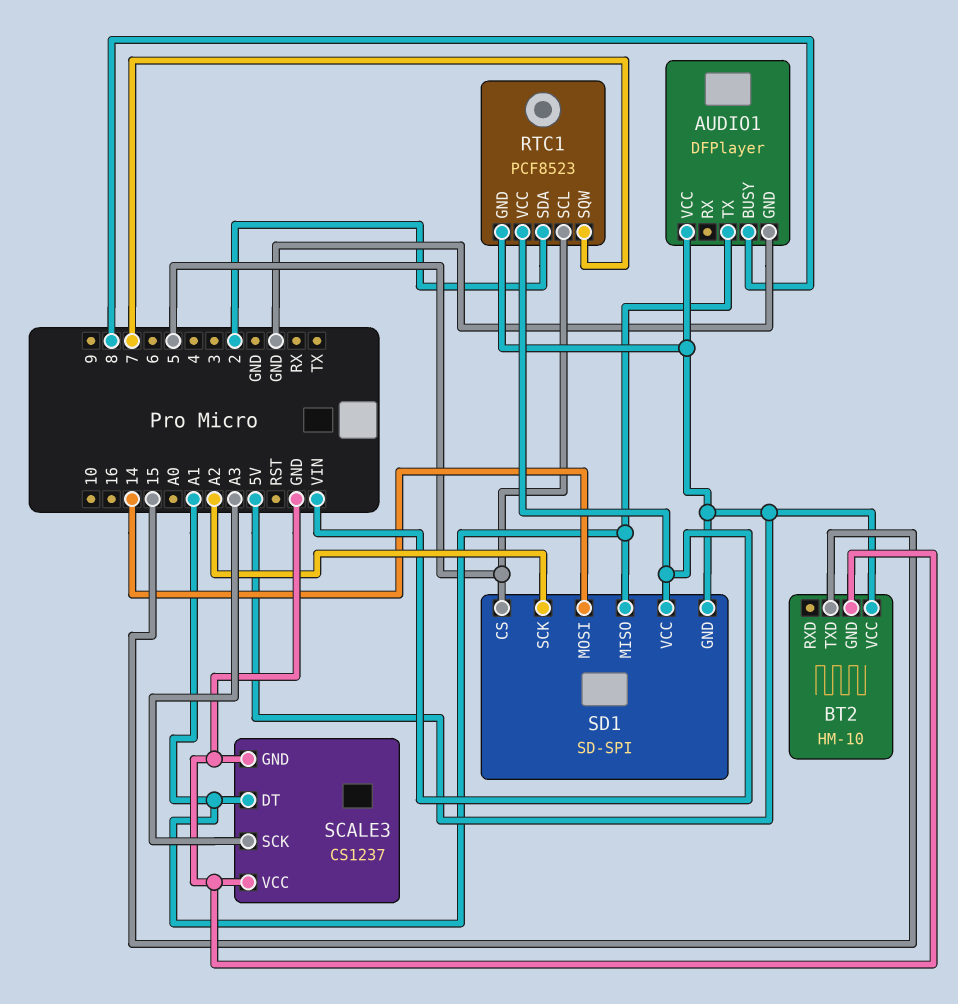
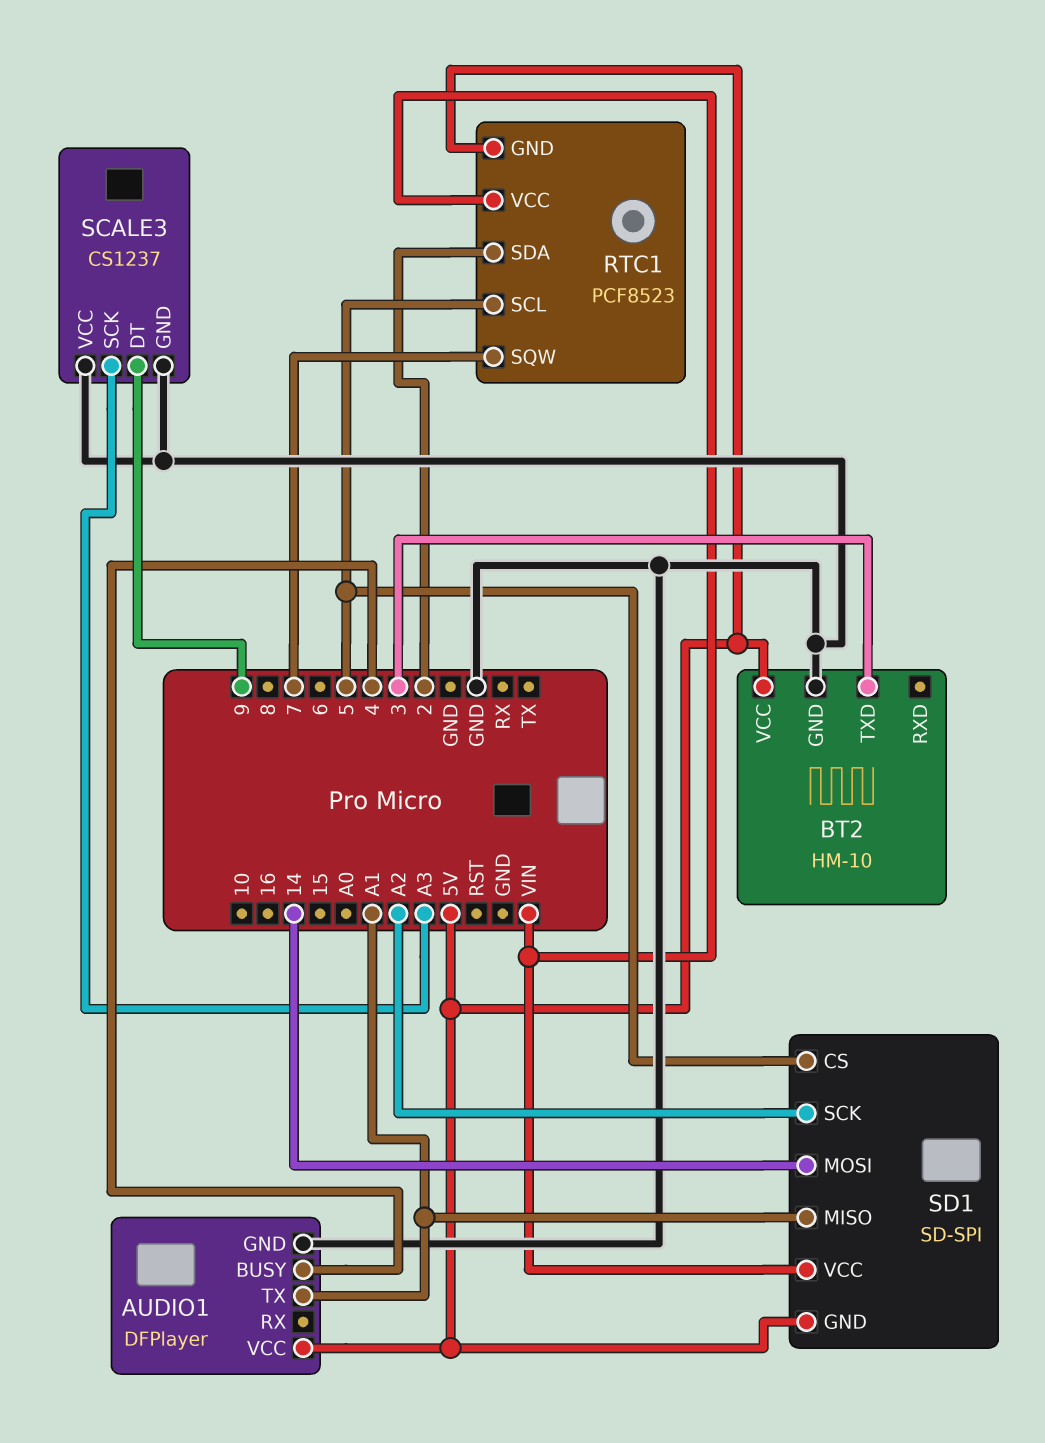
AUDIO1 pin BUSY: 8 -> 4
BT2 pin TXD: 15 -> 3
SCALE3 pin DT: A1 -> 9

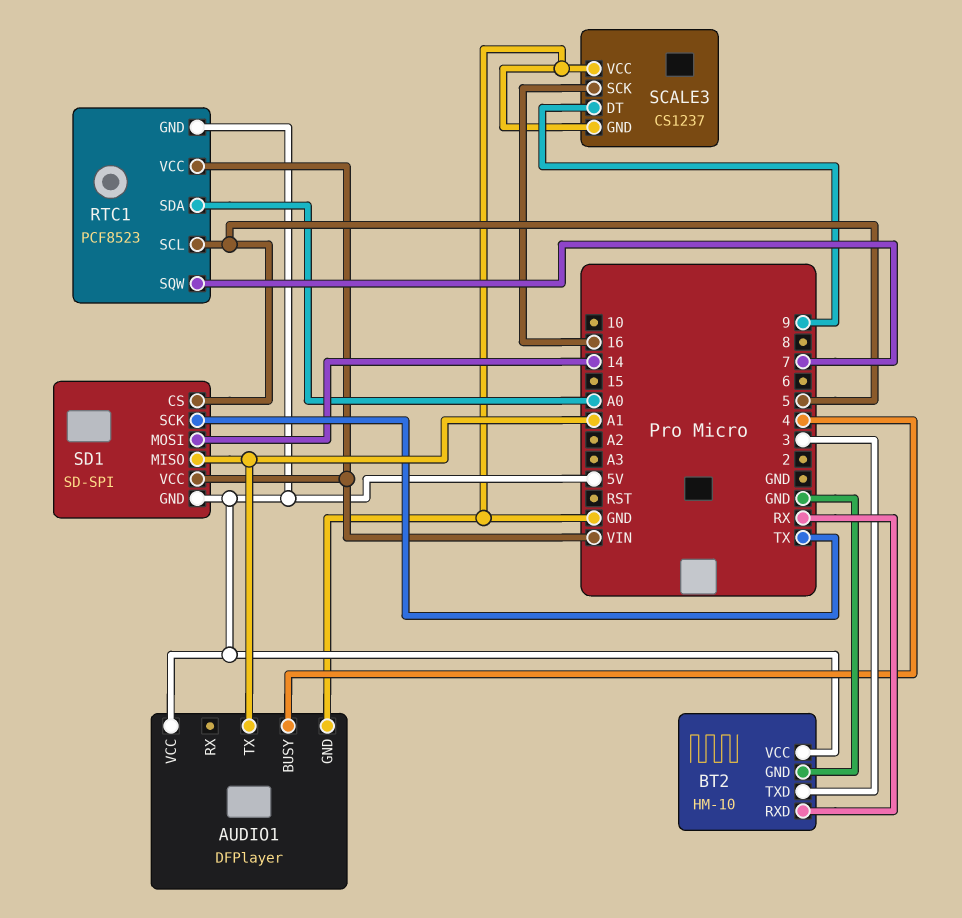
BT2 pin RXD: none -> RX
RTC1 pin SDA: 2 -> A0
SCALE3 pin SCK: A3 -> 16
SD1 pin SCK: A2 -> TX

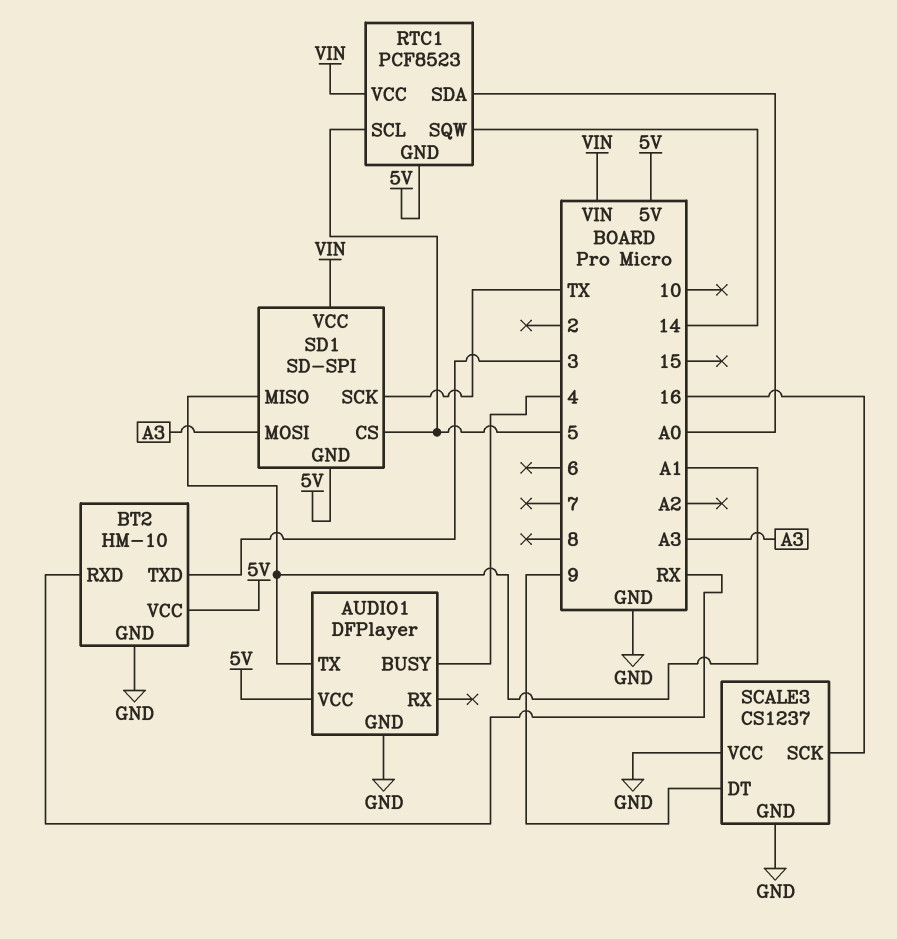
RTC1 pin SQW: 7 -> 14
SD1 pin MOSI: 14 -> A3

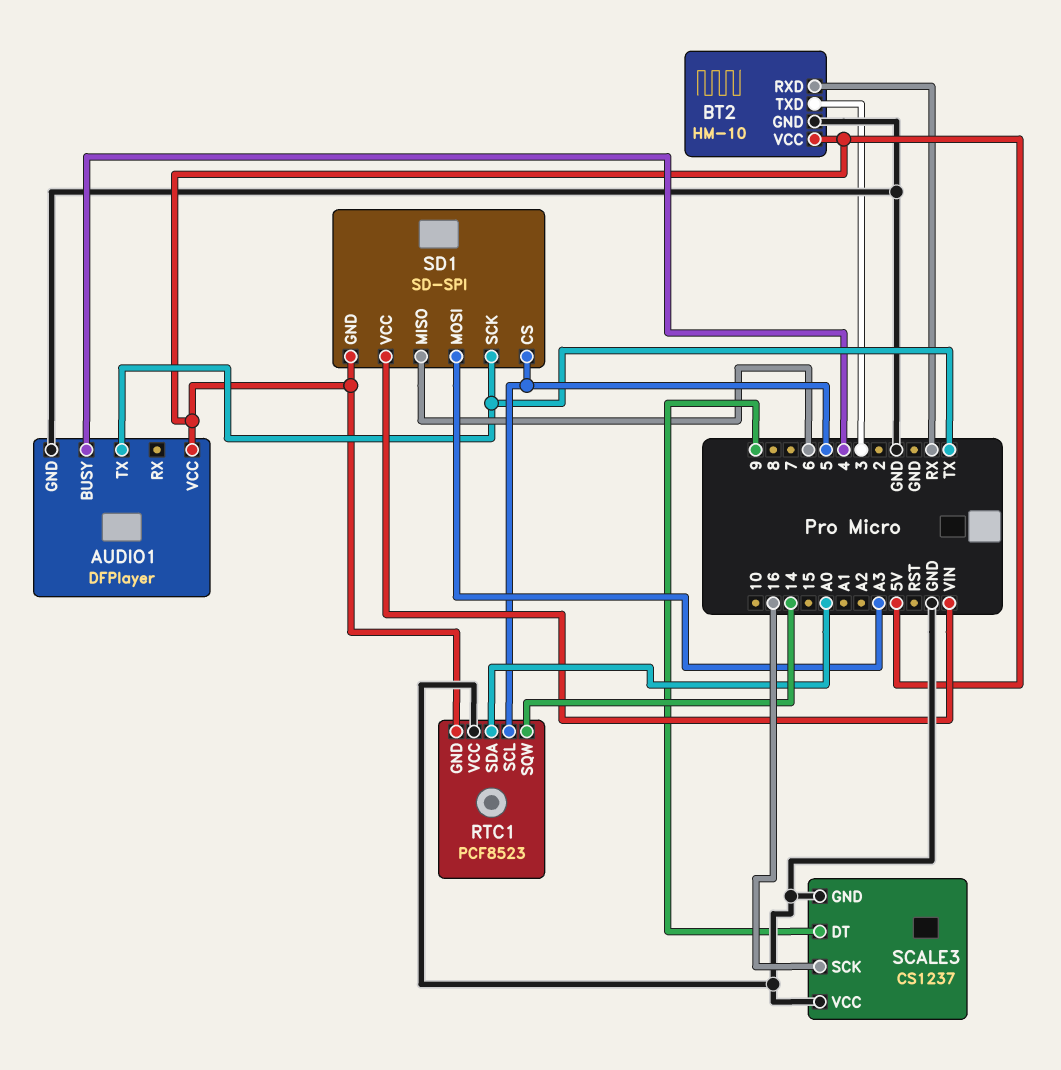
AUDIO1 pin TX: A1 -> TX
RTC1 pin VCC: VIN -> GND
SD1 pin MISO: A1 -> 6

